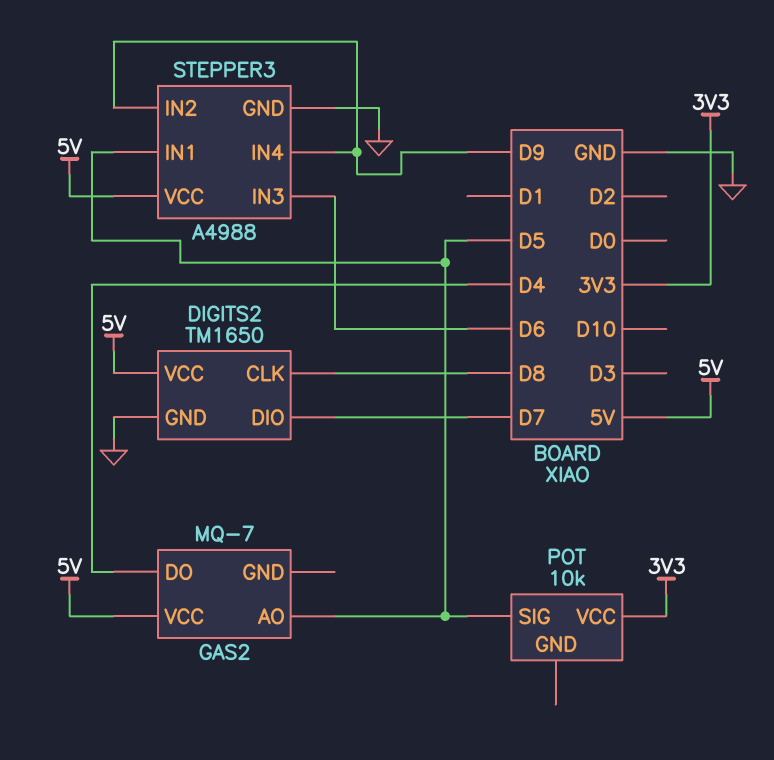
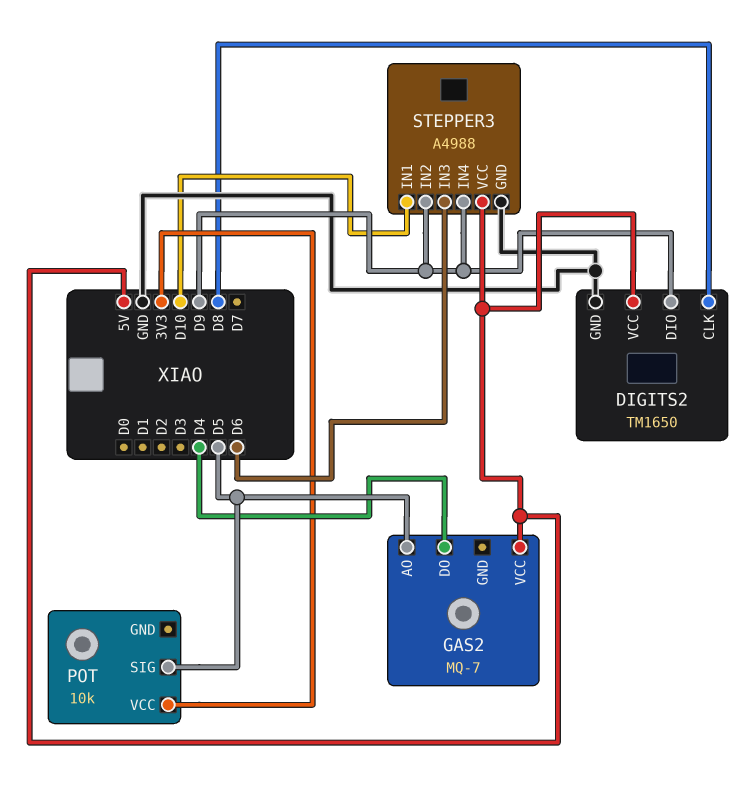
DIGITS2 pin DIO: D7 -> D9
STEPPER3 pin IN1: D5 -> D10

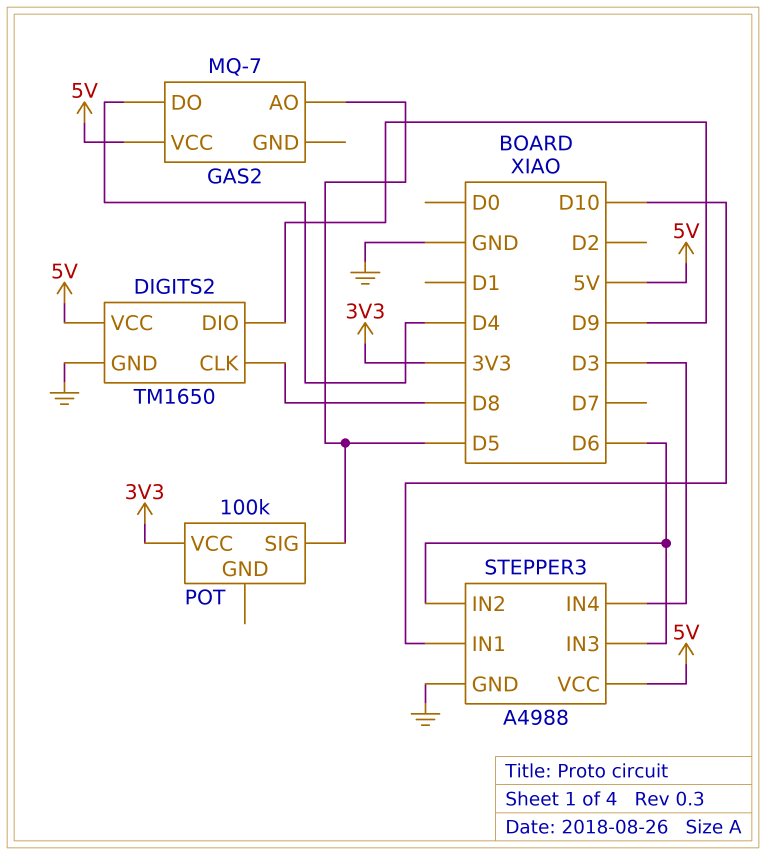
POT: 10k -> 100k
STEPPER3 pin IN2: D9 -> D6
STEPPER3 pin IN4: D9 -> D3

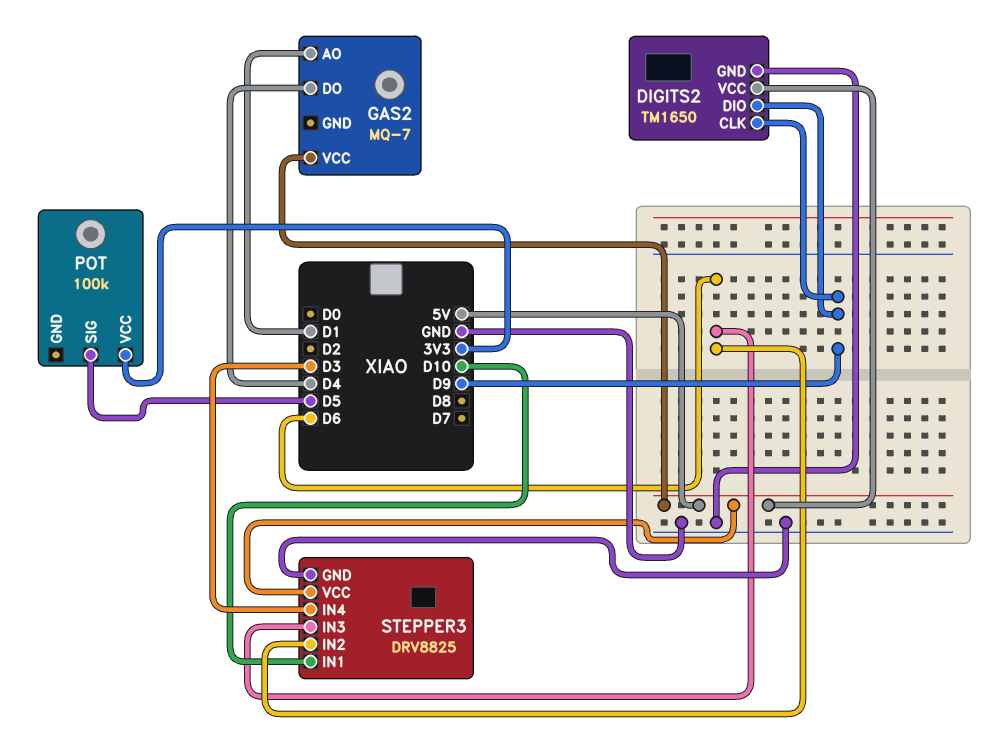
DIGITS2 pin CLK: D8 -> D9
GAS2 pin AO: D5 -> D1
STEPPER3: A4988 -> DRV8825

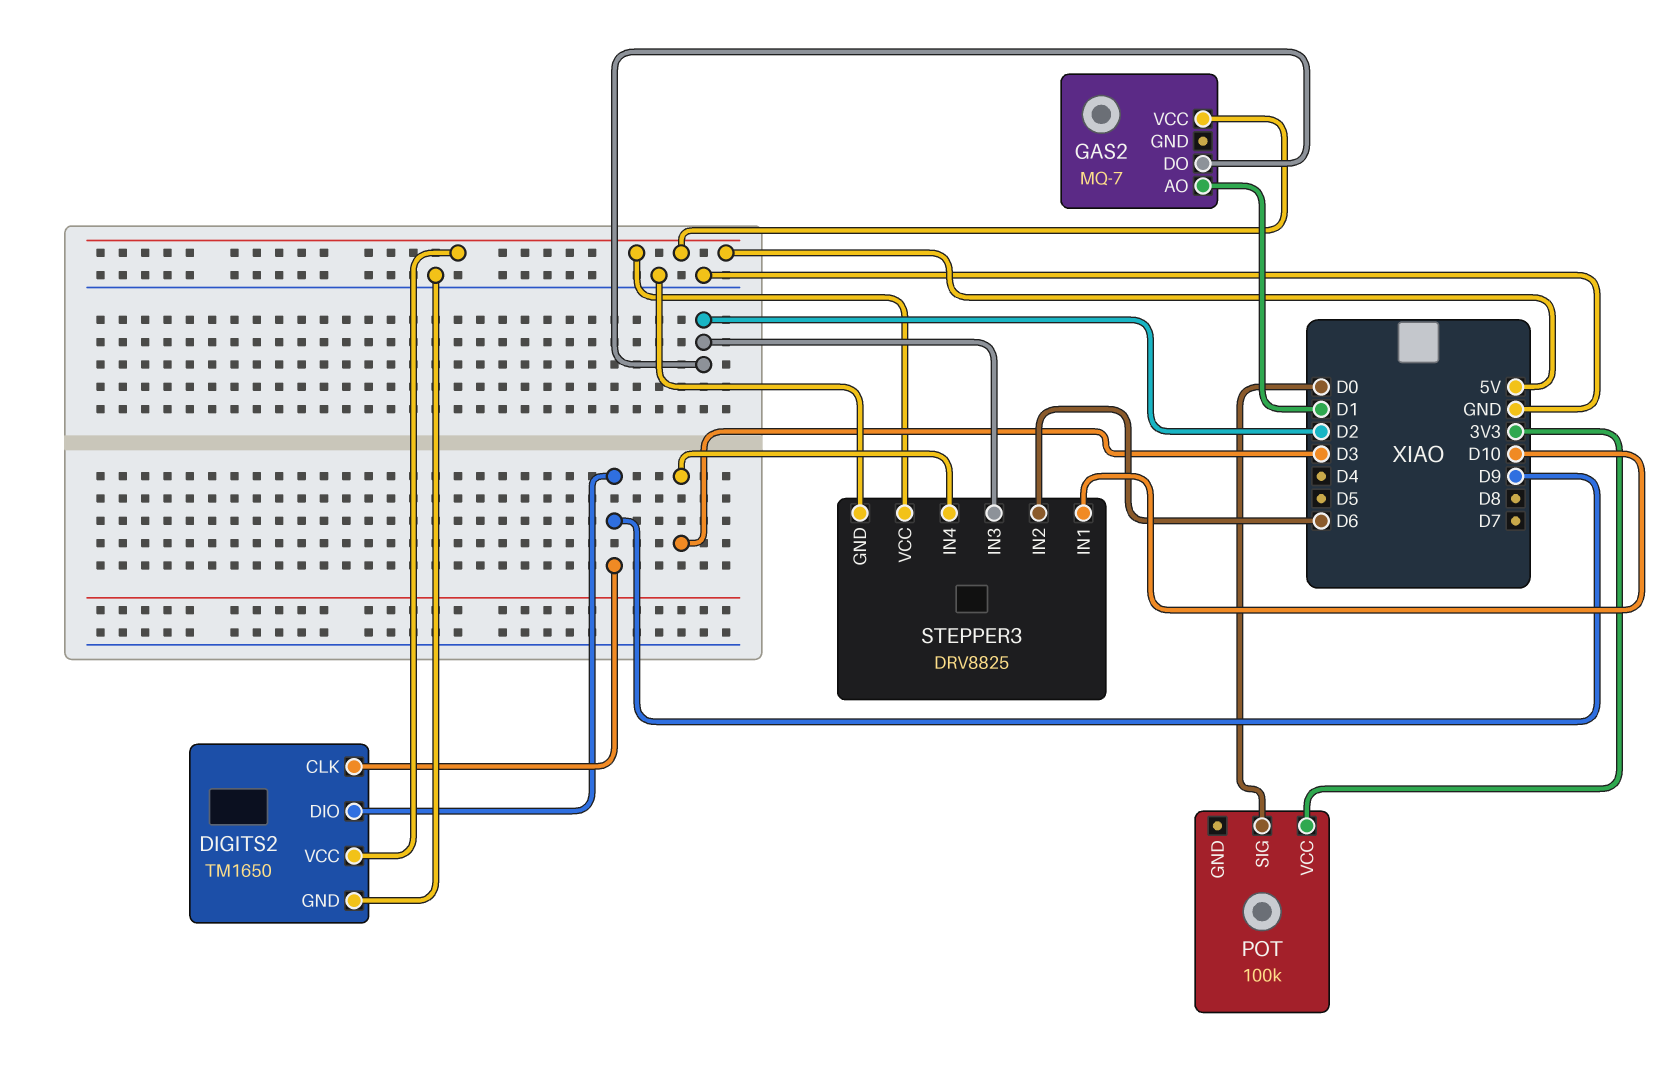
GAS2 pin DO: D4 -> D2
POT pin SIG: D5 -> D0
STEPPER3 pin IN3: D6 -> D2

